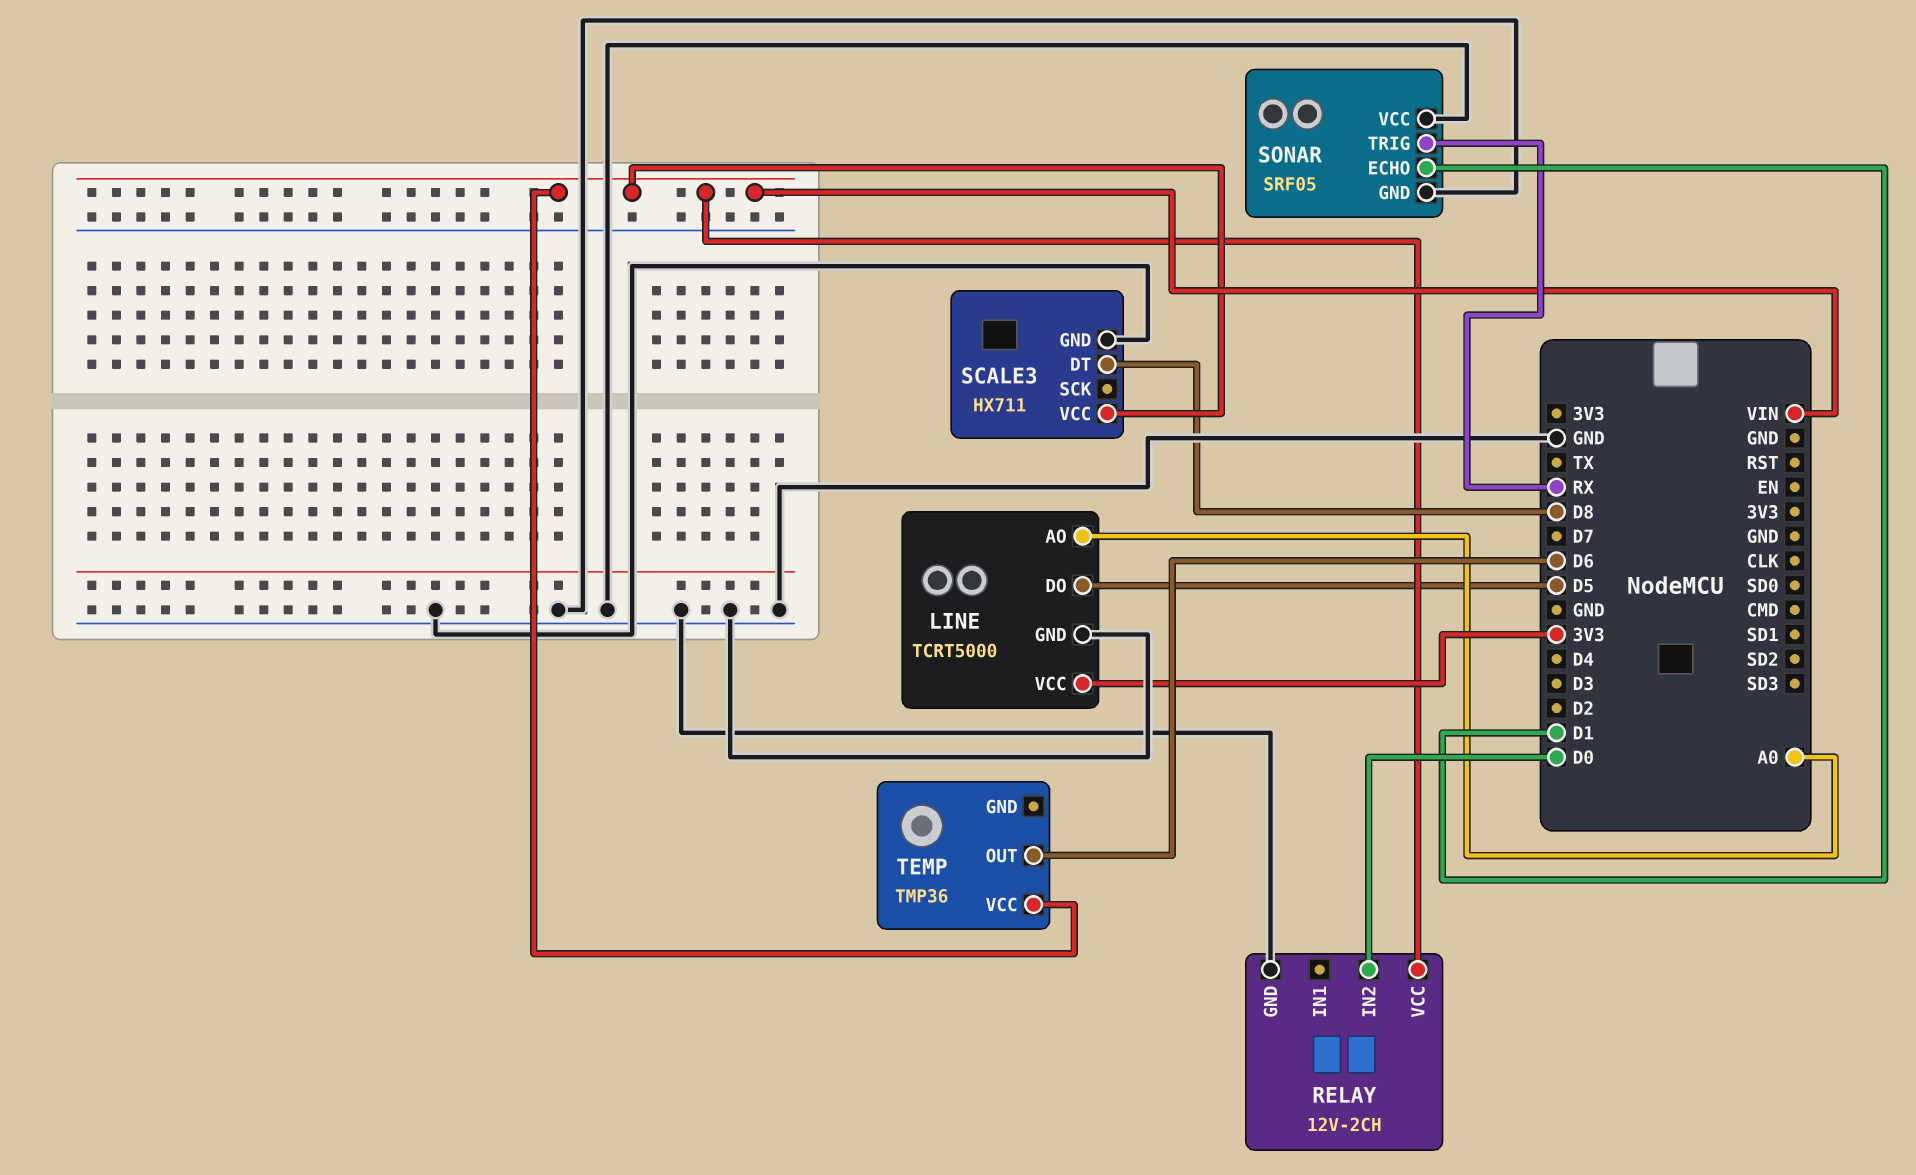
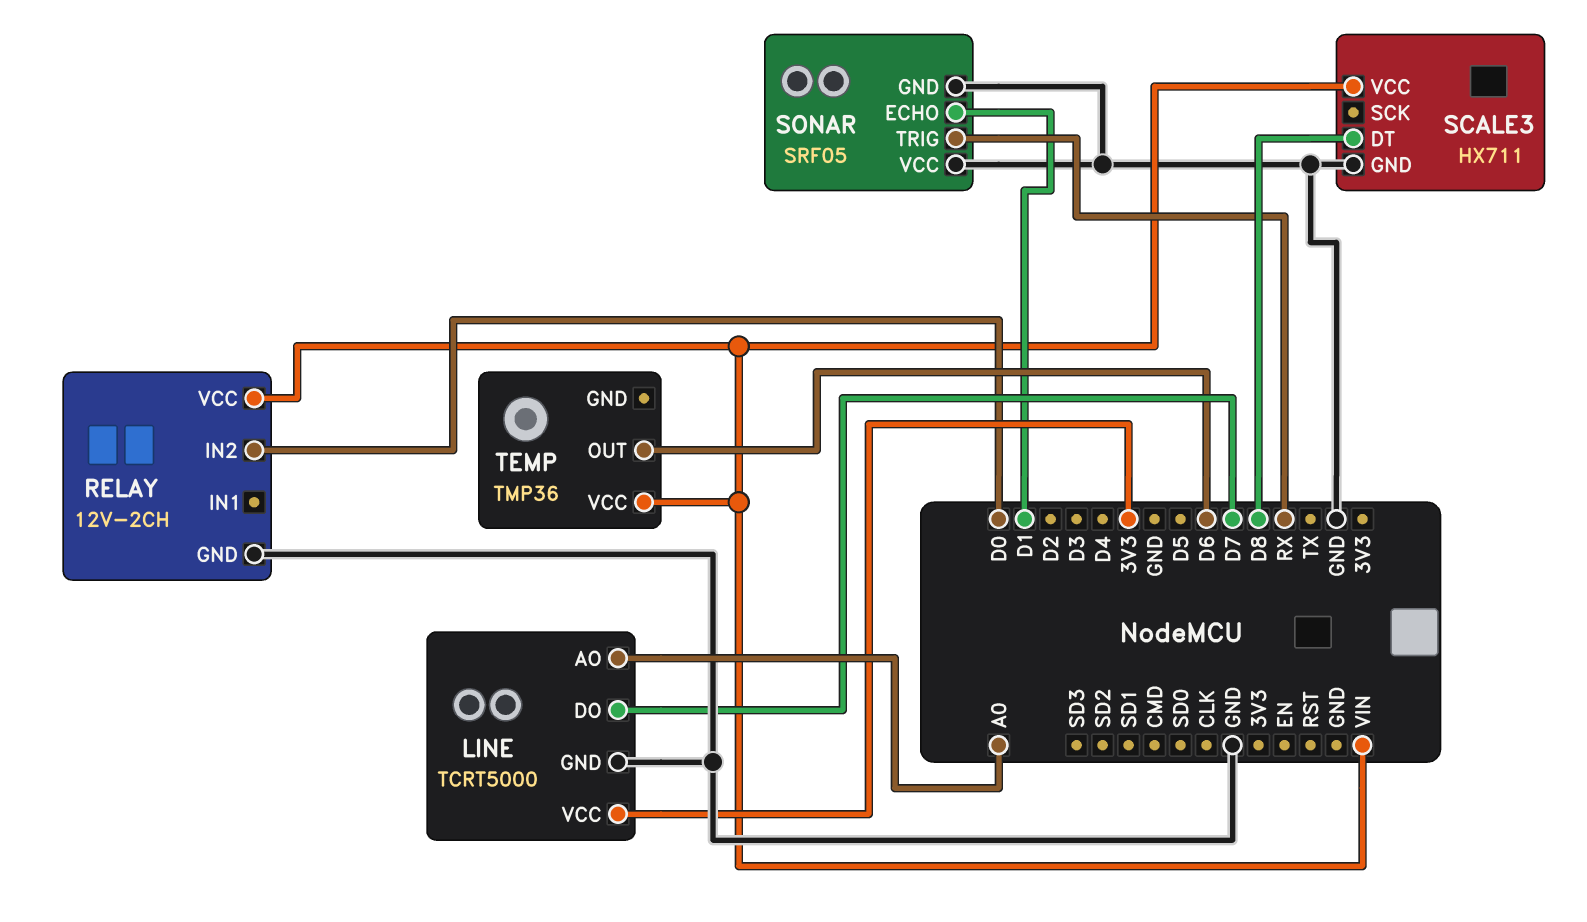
LINE pin DO: D5 -> D7

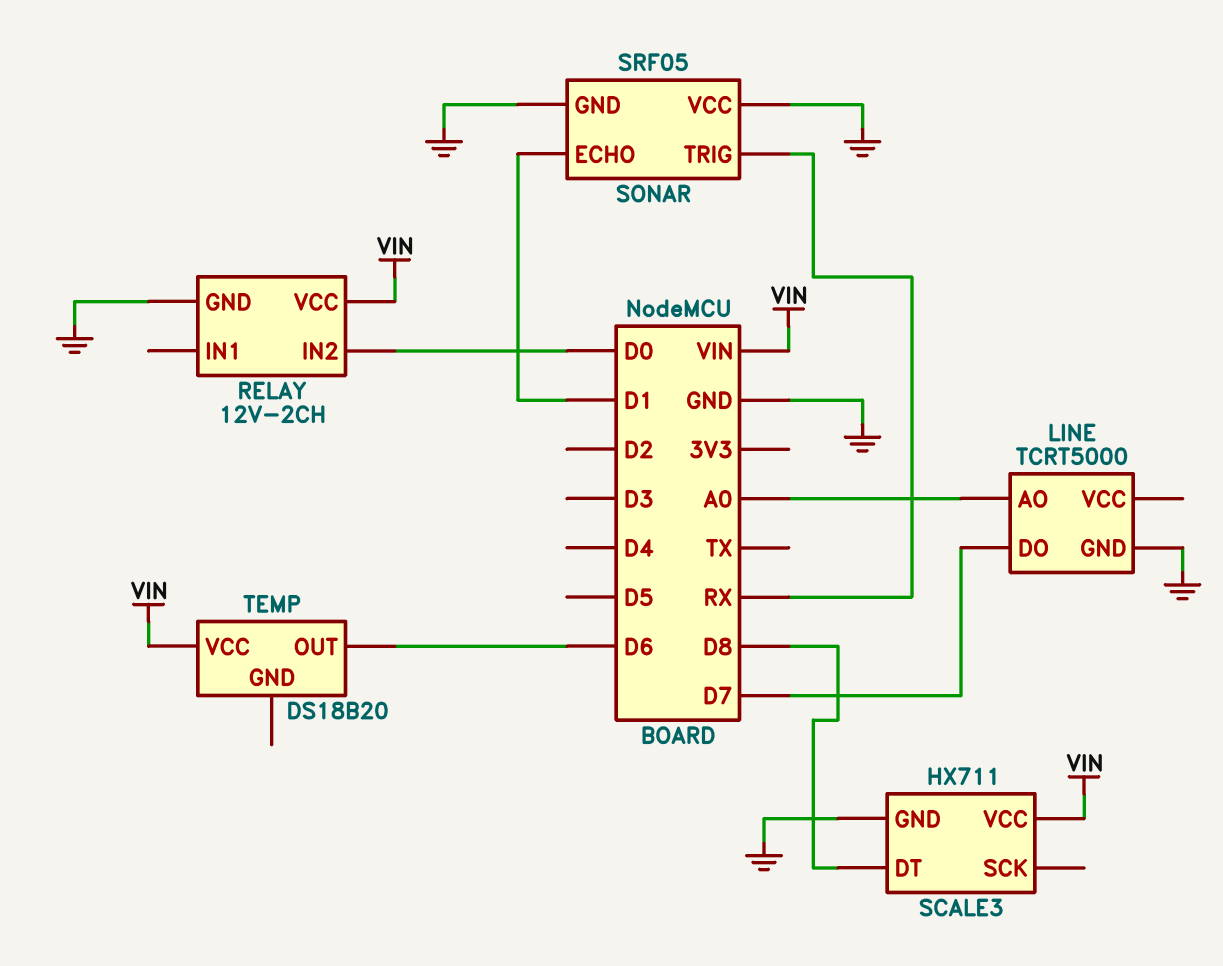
LINE pin VCC: 3V3 -> none
TEMP: TMP36 -> DS18B20

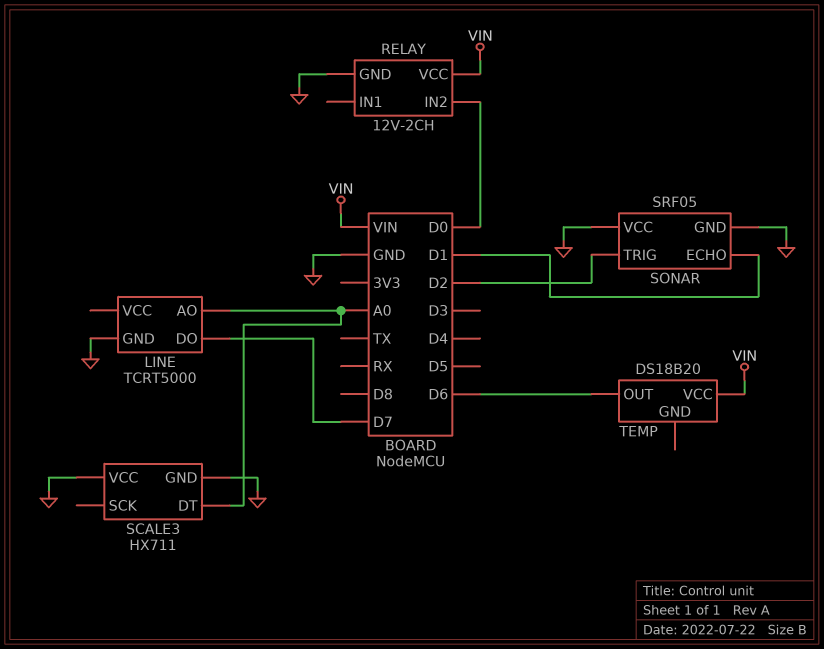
SCALE3 pin DT: D8 -> A0
SCALE3 pin VCC: VIN -> GND
SONAR pin TRIG: RX -> D2

